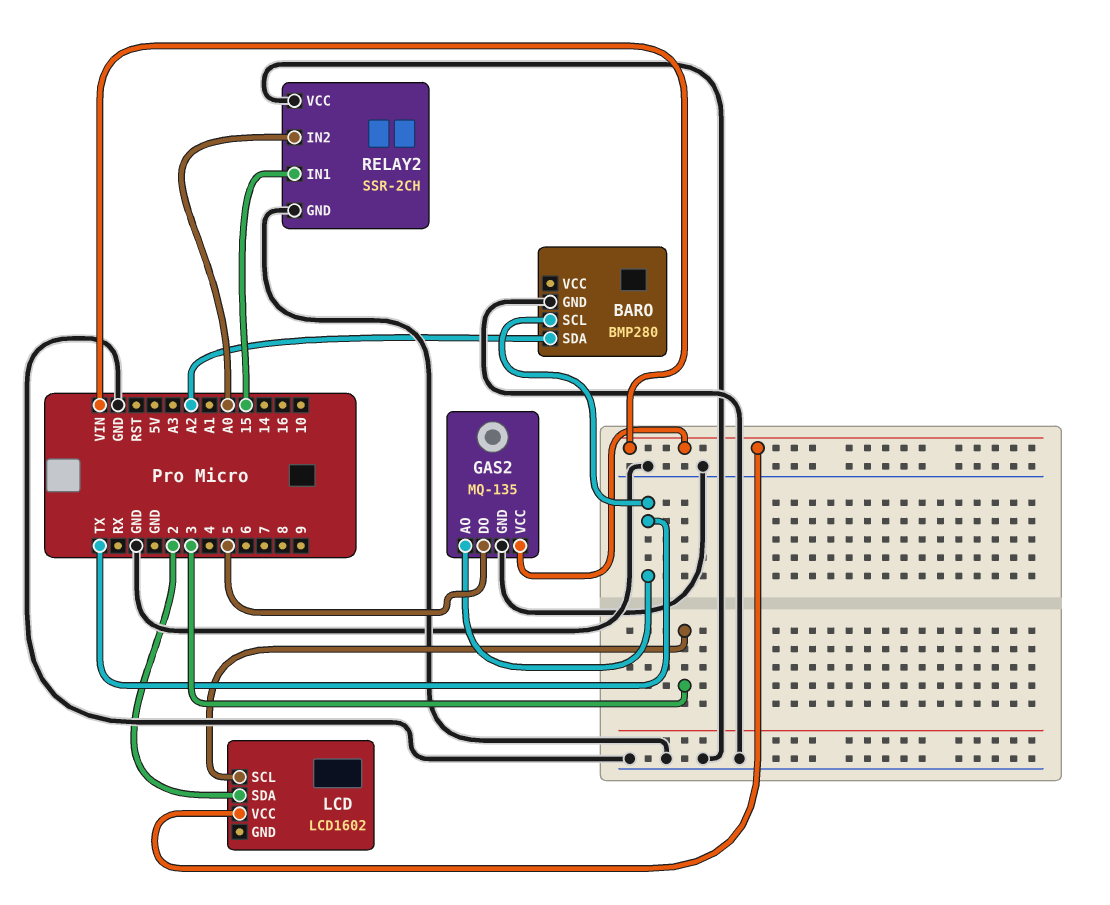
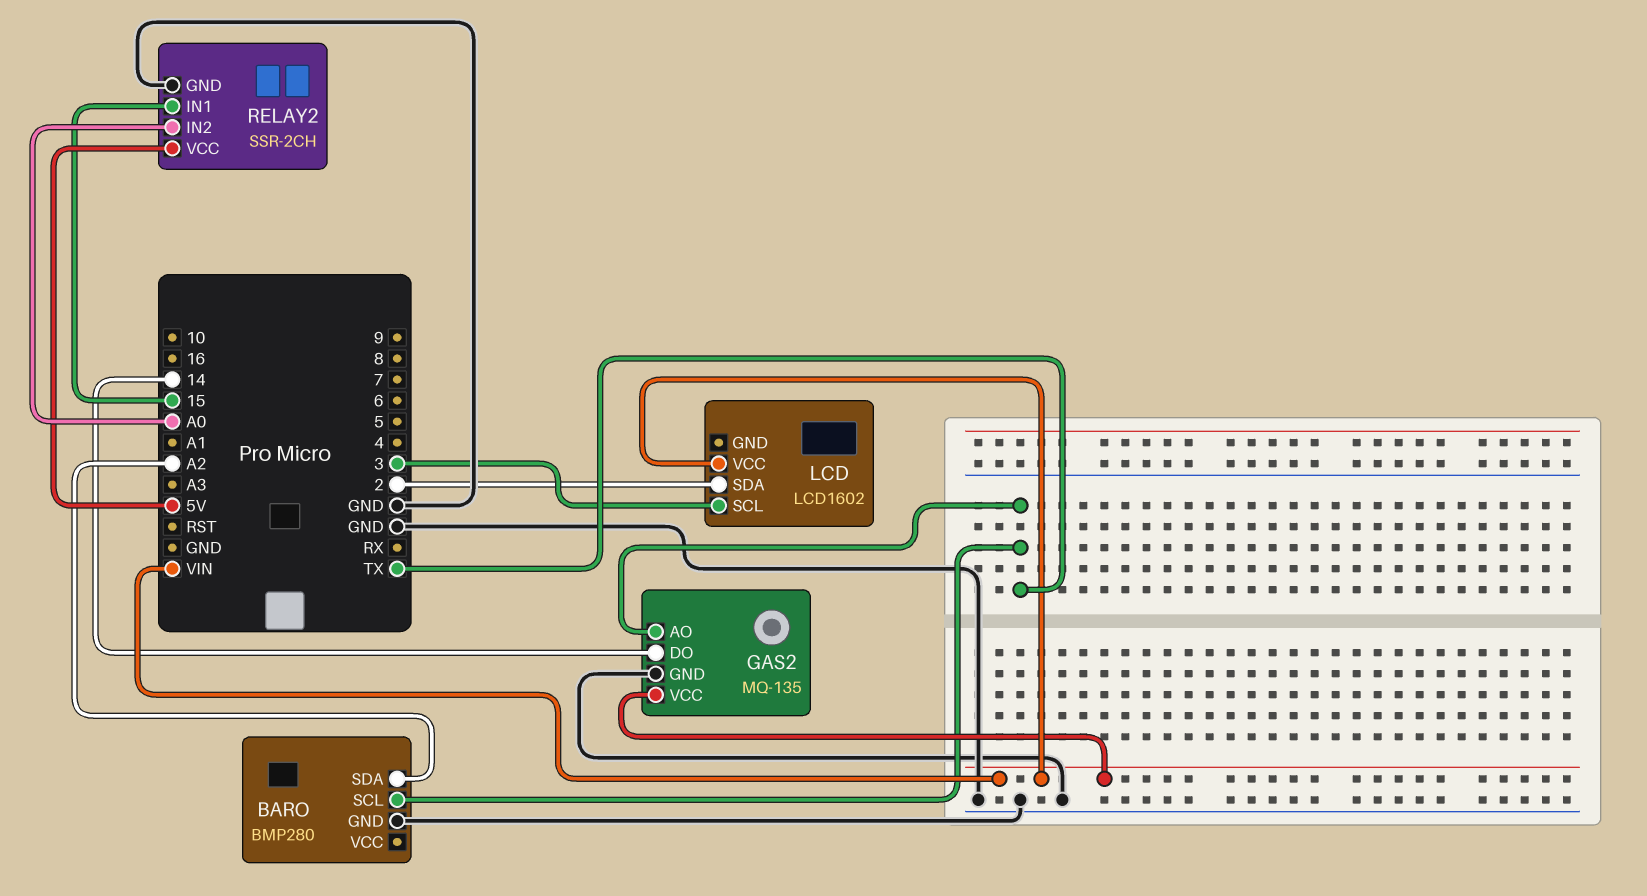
GAS2 pin DO: 5 -> 14
RELAY2 pin VCC: GND -> 5V

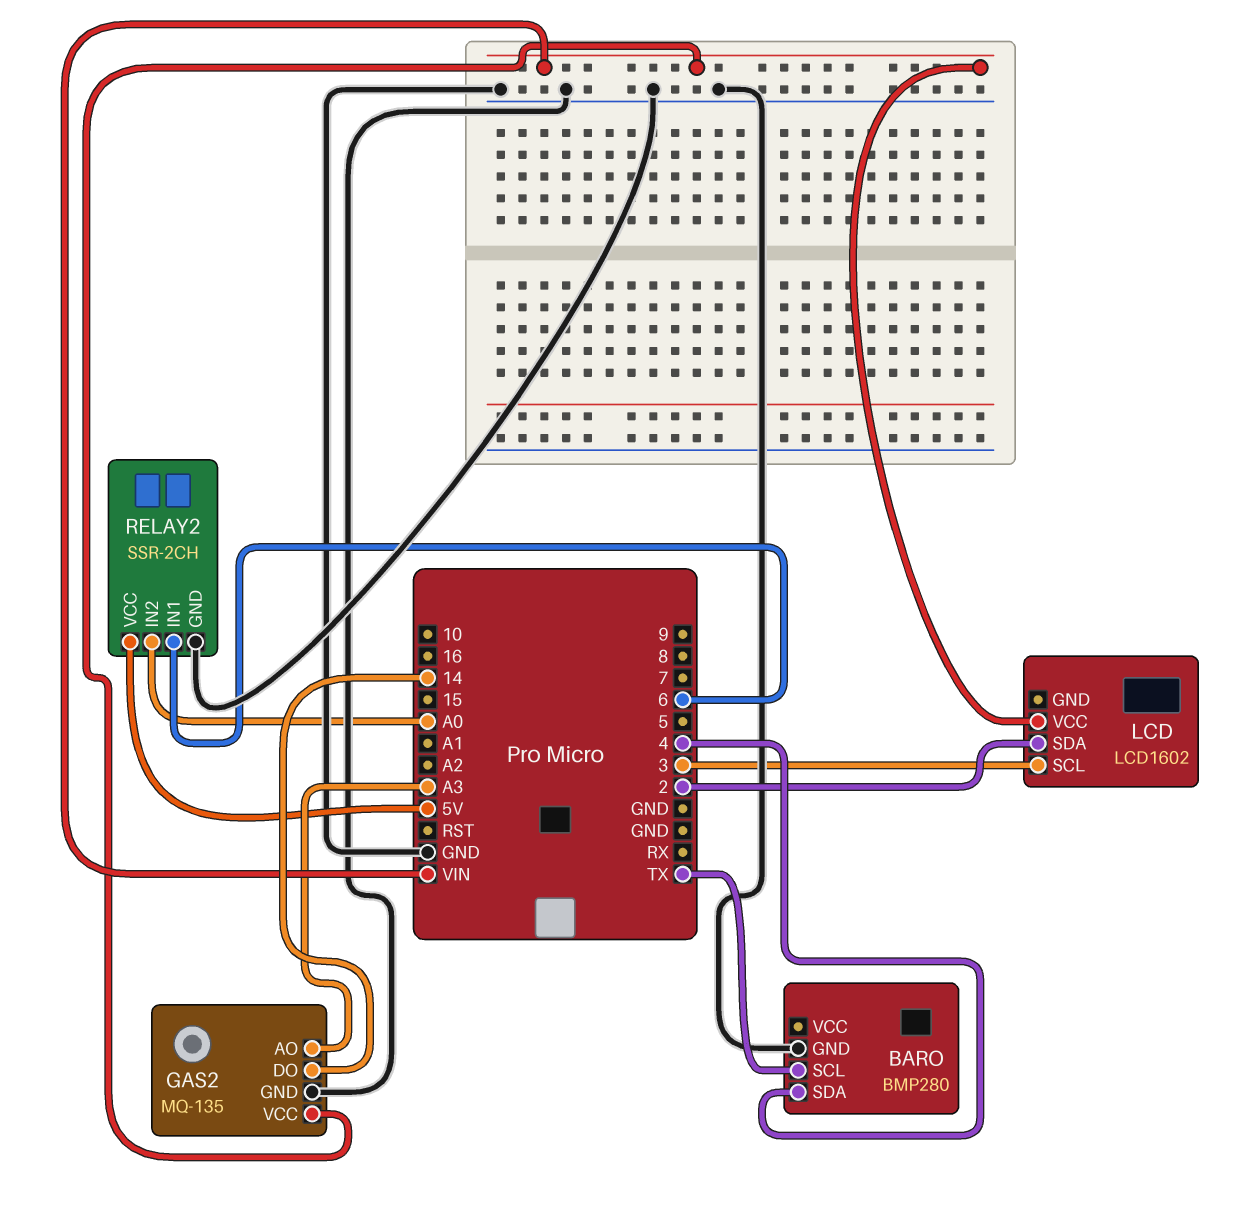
BARO pin SDA: A2 -> 4
GAS2 pin AO: TX -> A3
RELAY2 pin IN1: 15 -> 6

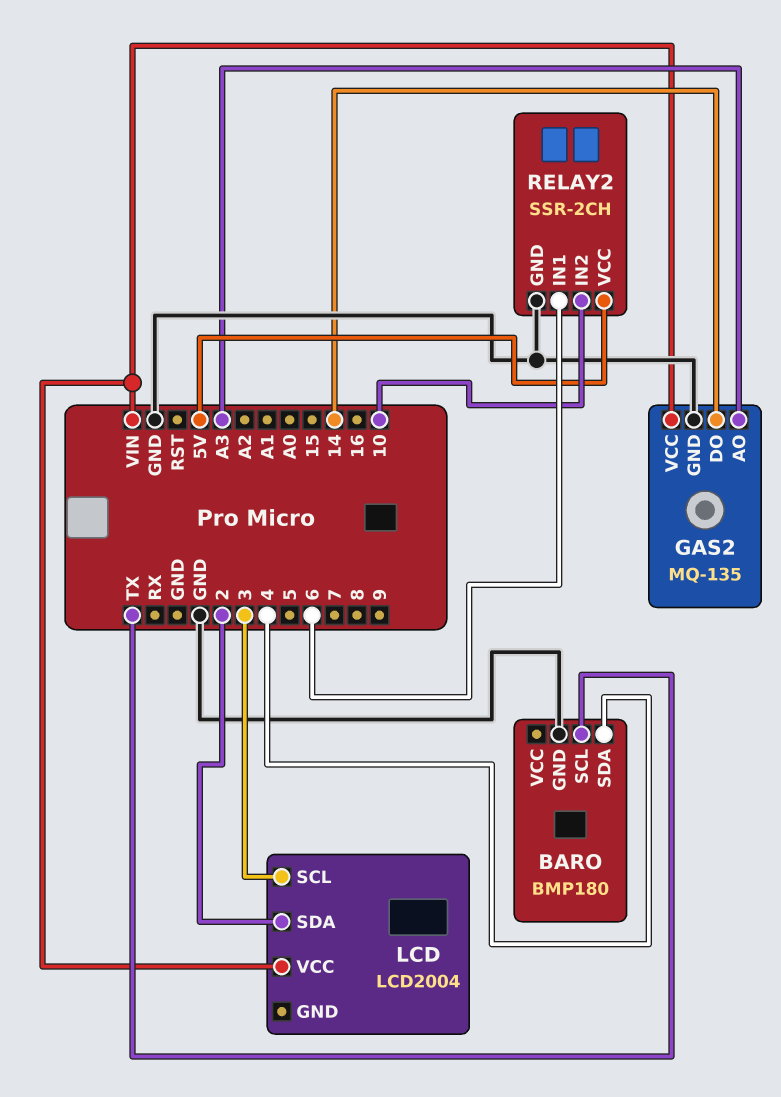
BARO: BMP280 -> BMP180
LCD: LCD1602 -> LCD2004
RELAY2 pin IN2: A0 -> 10

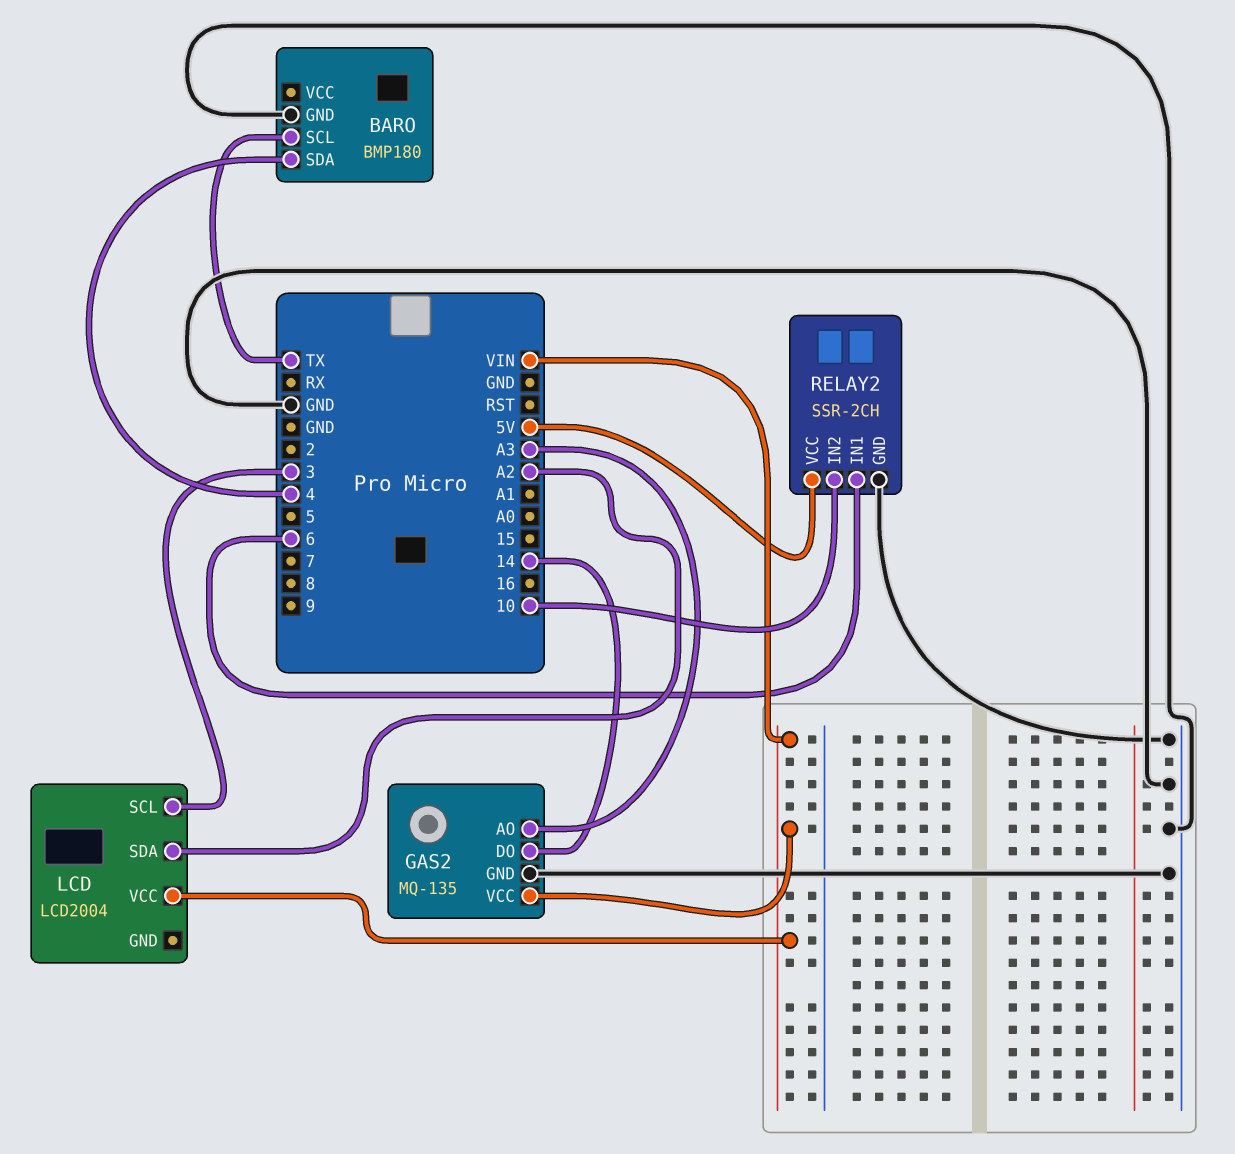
LCD pin SDA: 2 -> A2

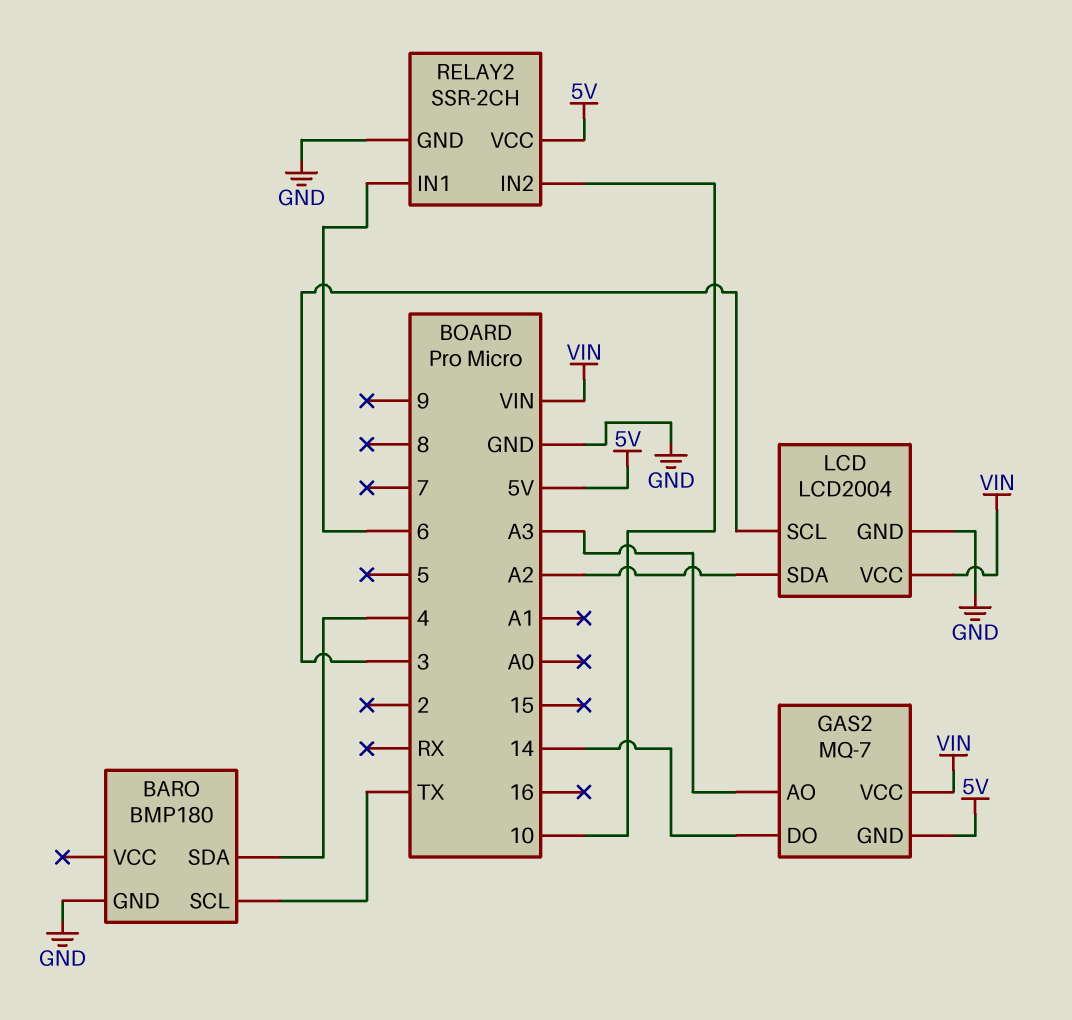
GAS2: MQ-135 -> MQ-7
GAS2 pin GND: GND -> 5V
LCD pin GND: none -> GND

